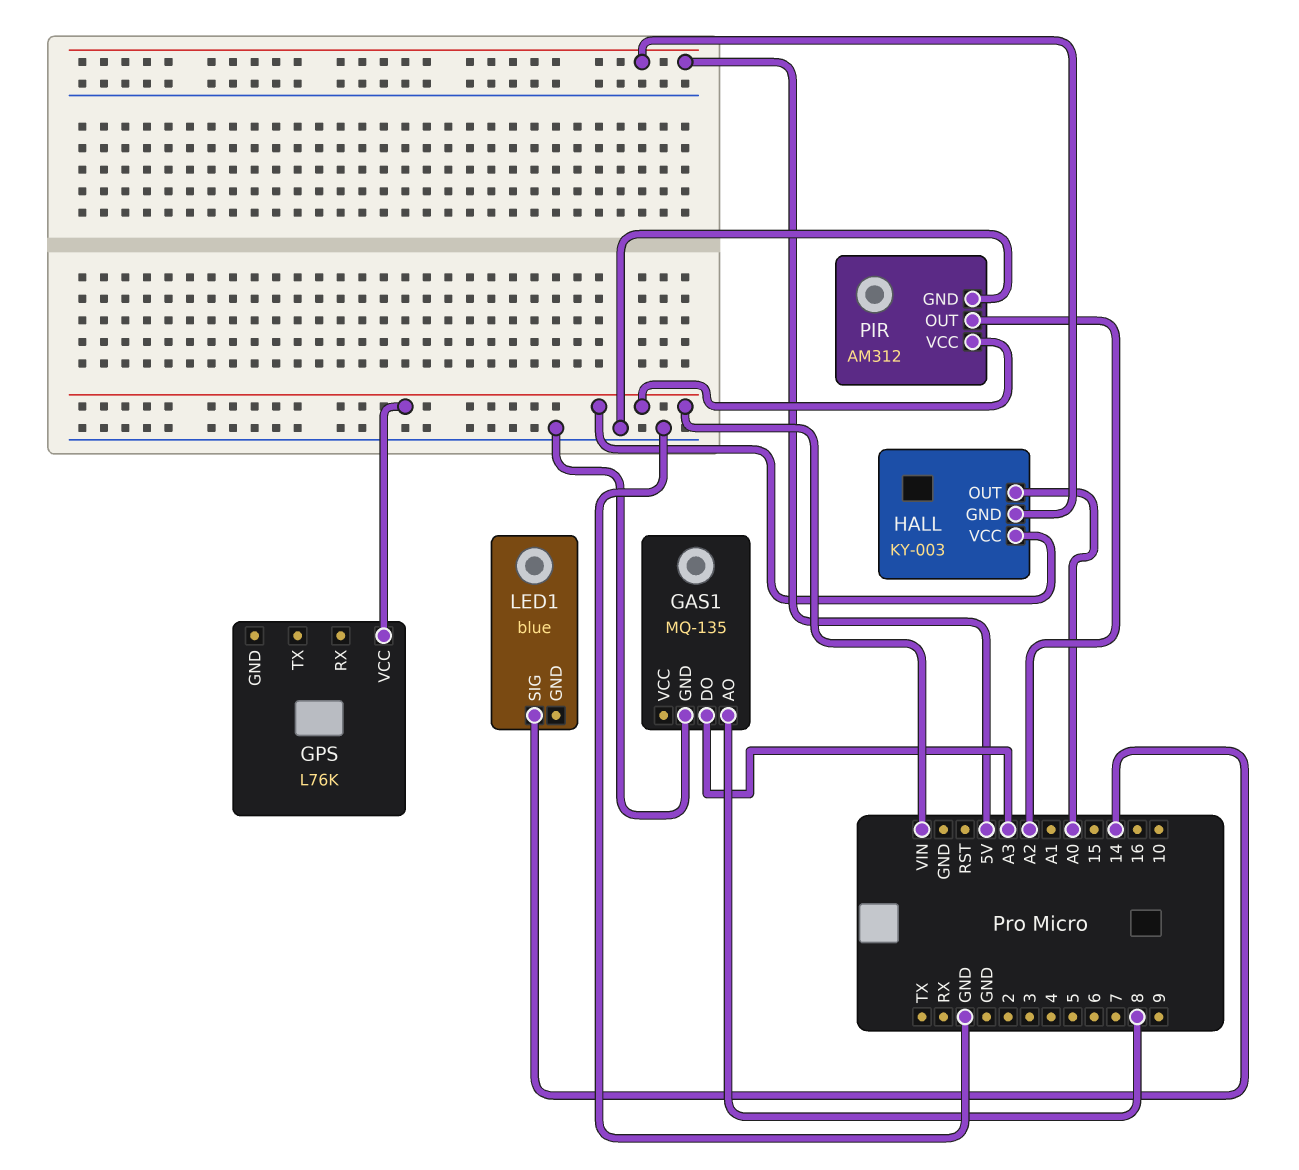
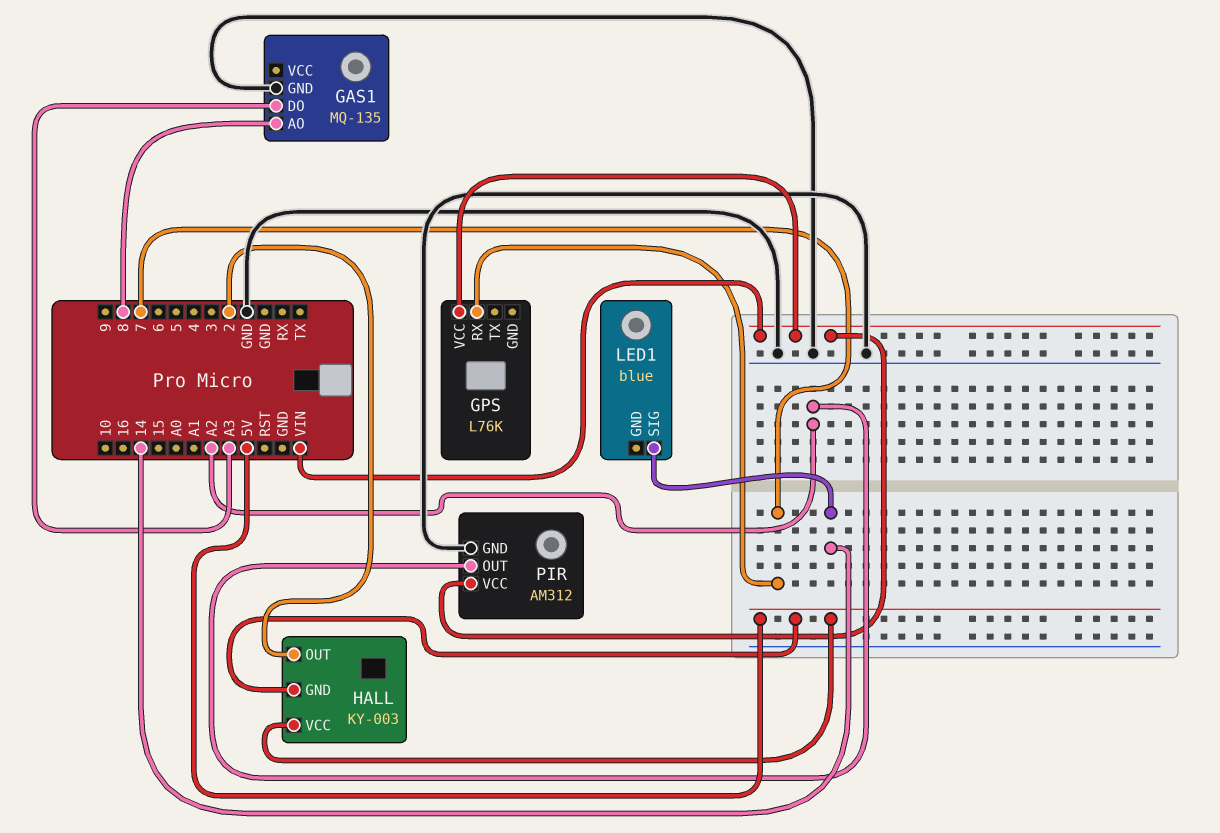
GPS pin RX: none -> 7
HALL pin OUT: A0 -> 2
HALL pin VCC: VIN -> 5V

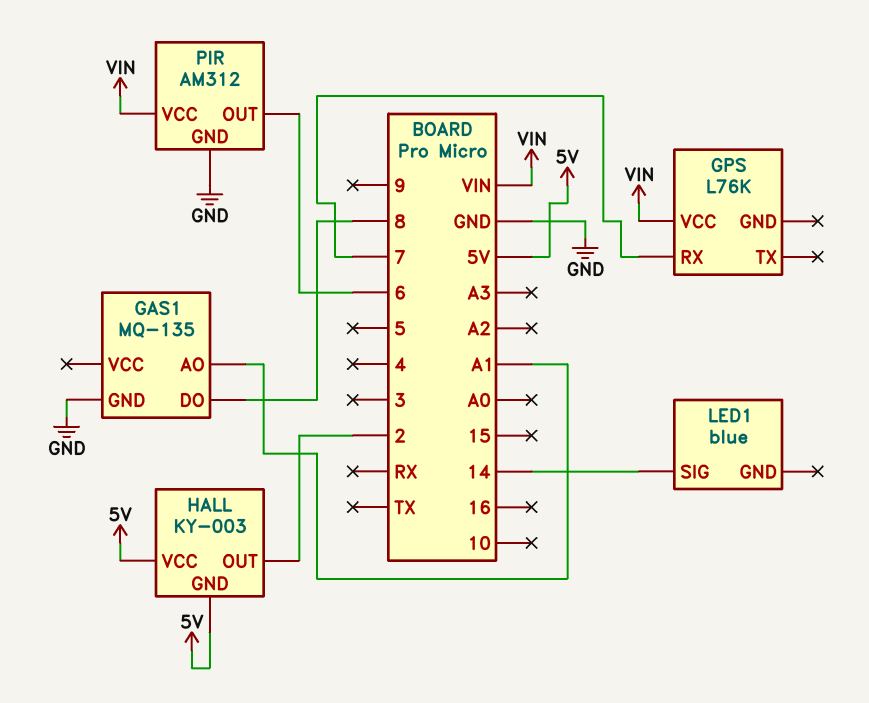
GAS1 pin AO: 8 -> A1
GAS1 pin DO: A3 -> 8
PIR pin OUT: A2 -> 6

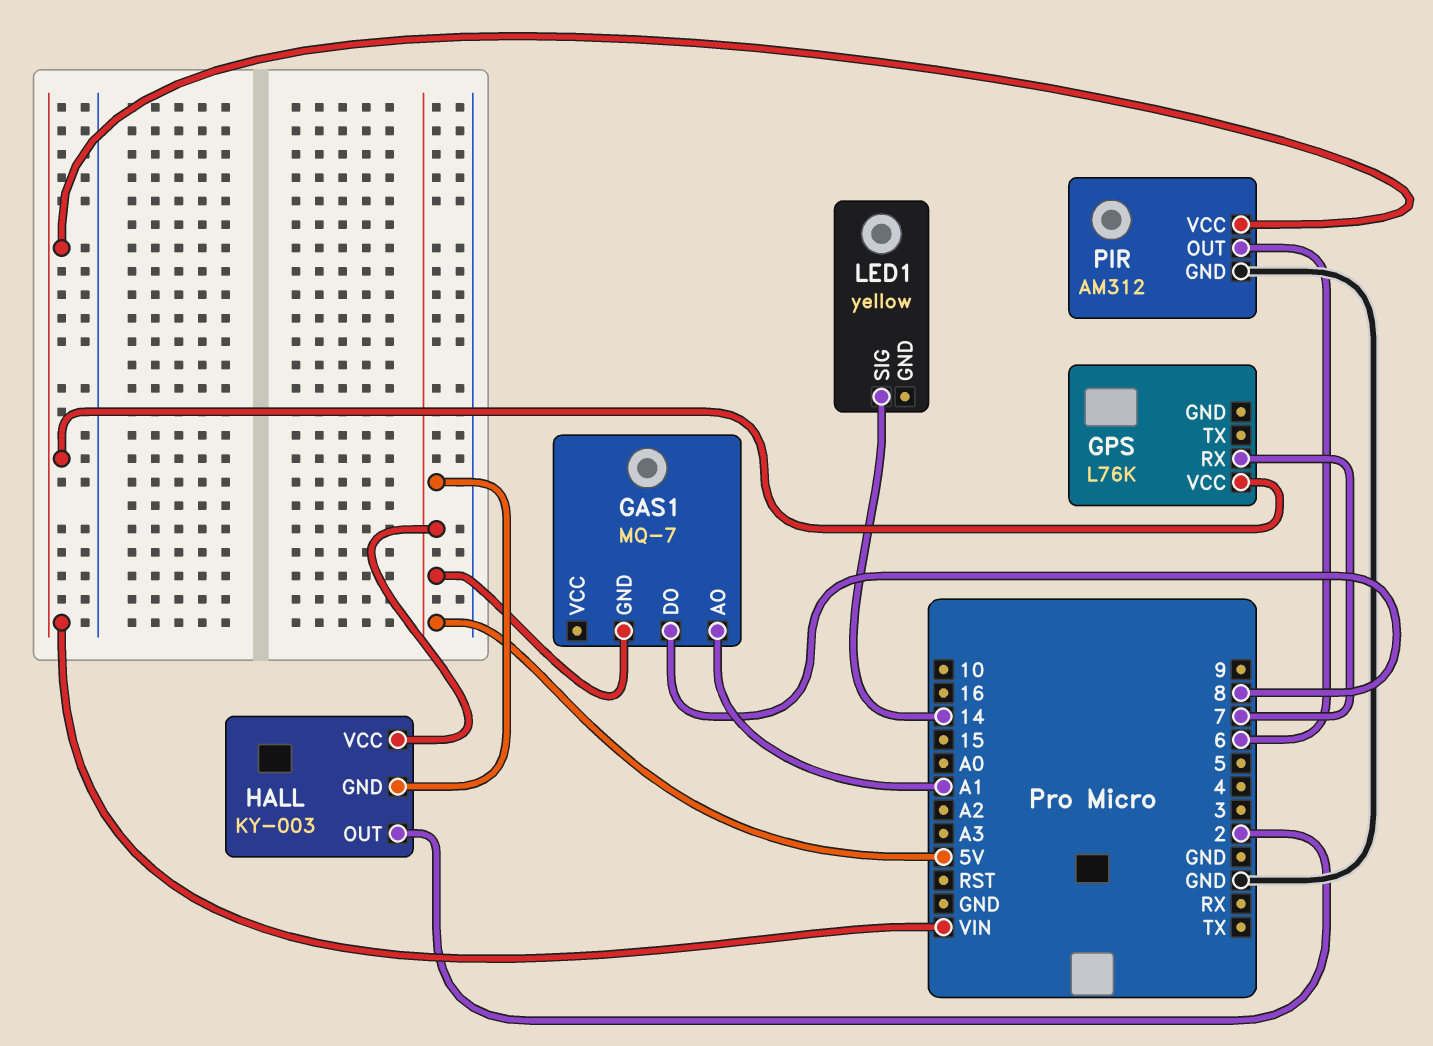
GAS1: MQ-135 -> MQ-7
GAS1 pin GND: GND -> 5V
LED1: blue -> yellow

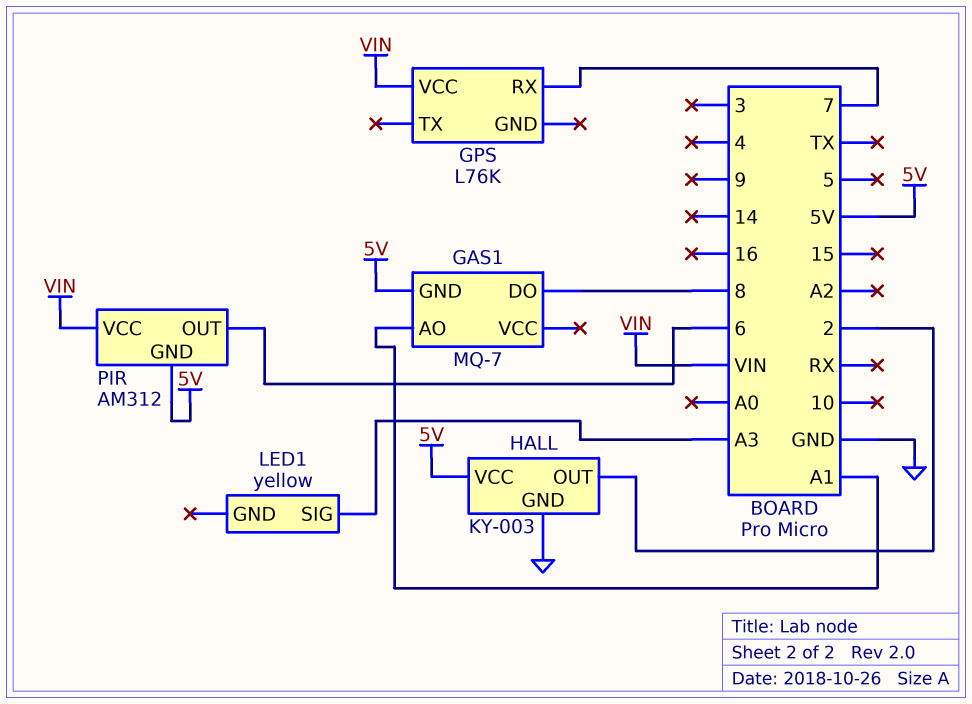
HALL pin GND: 5V -> GND
LED1 pin SIG: 14 -> A3
PIR pin GND: GND -> 5V

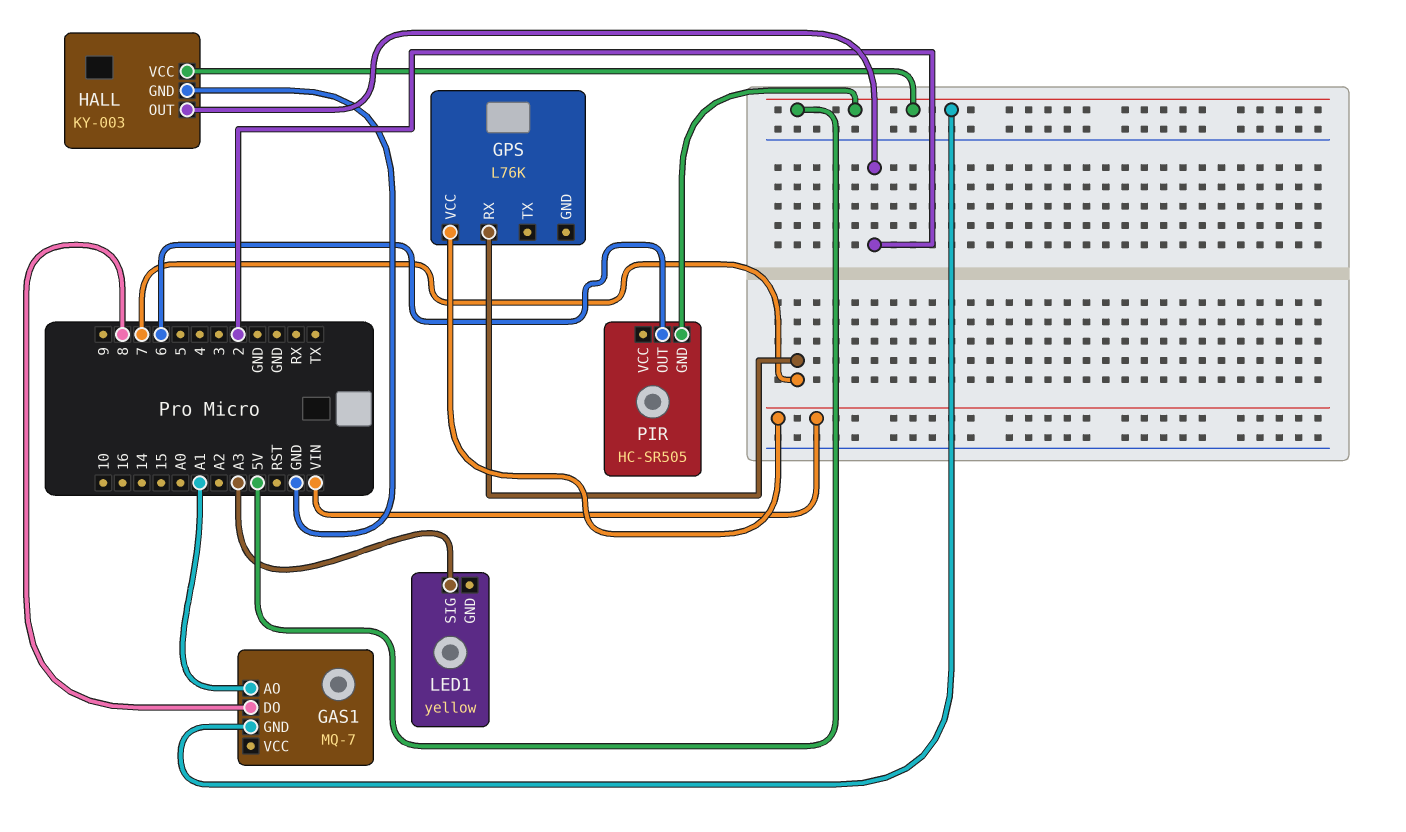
PIR: AM312 -> HC-SR505
PIR pin VCC: VIN -> none

